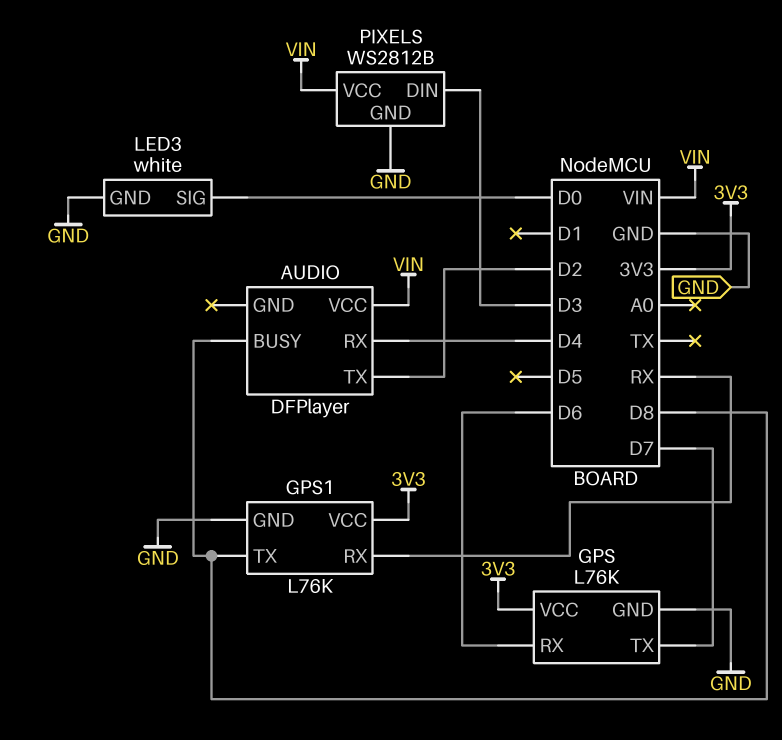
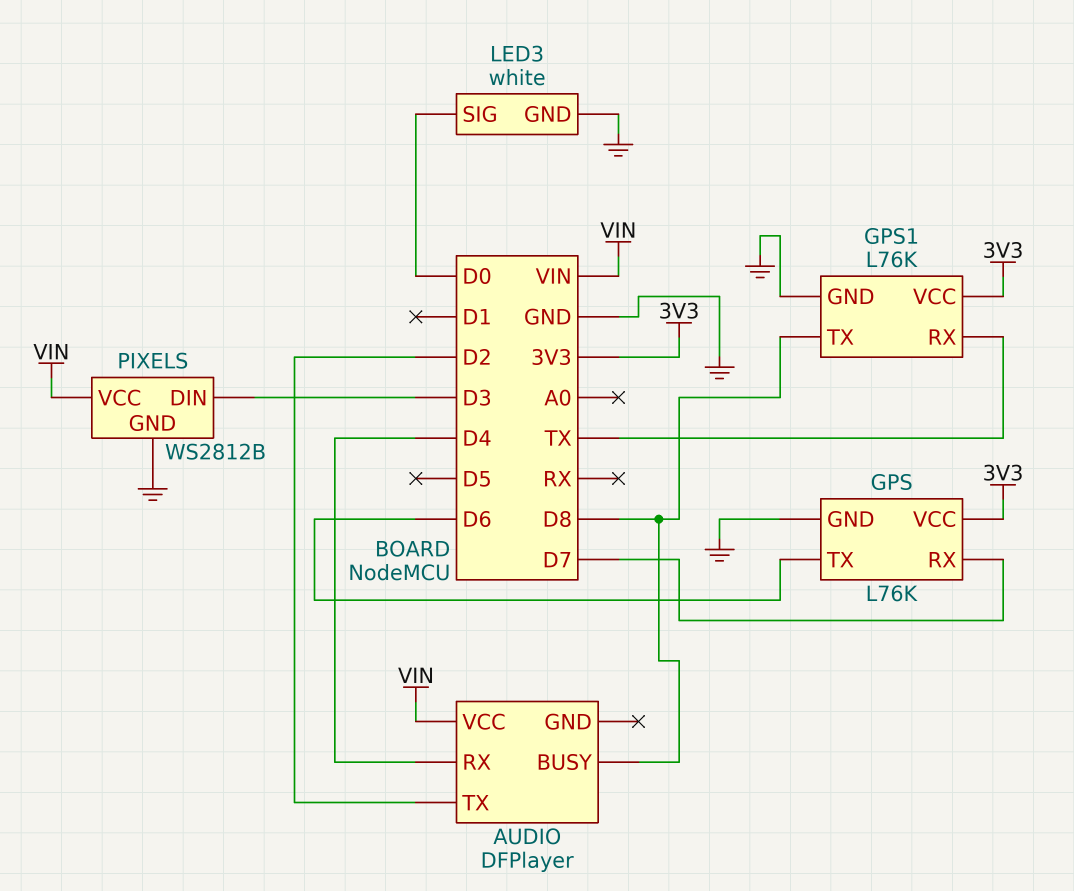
GPS pin RX: D6 -> D7
GPS pin TX: D7 -> D6
GPS1 pin RX: RX -> TX

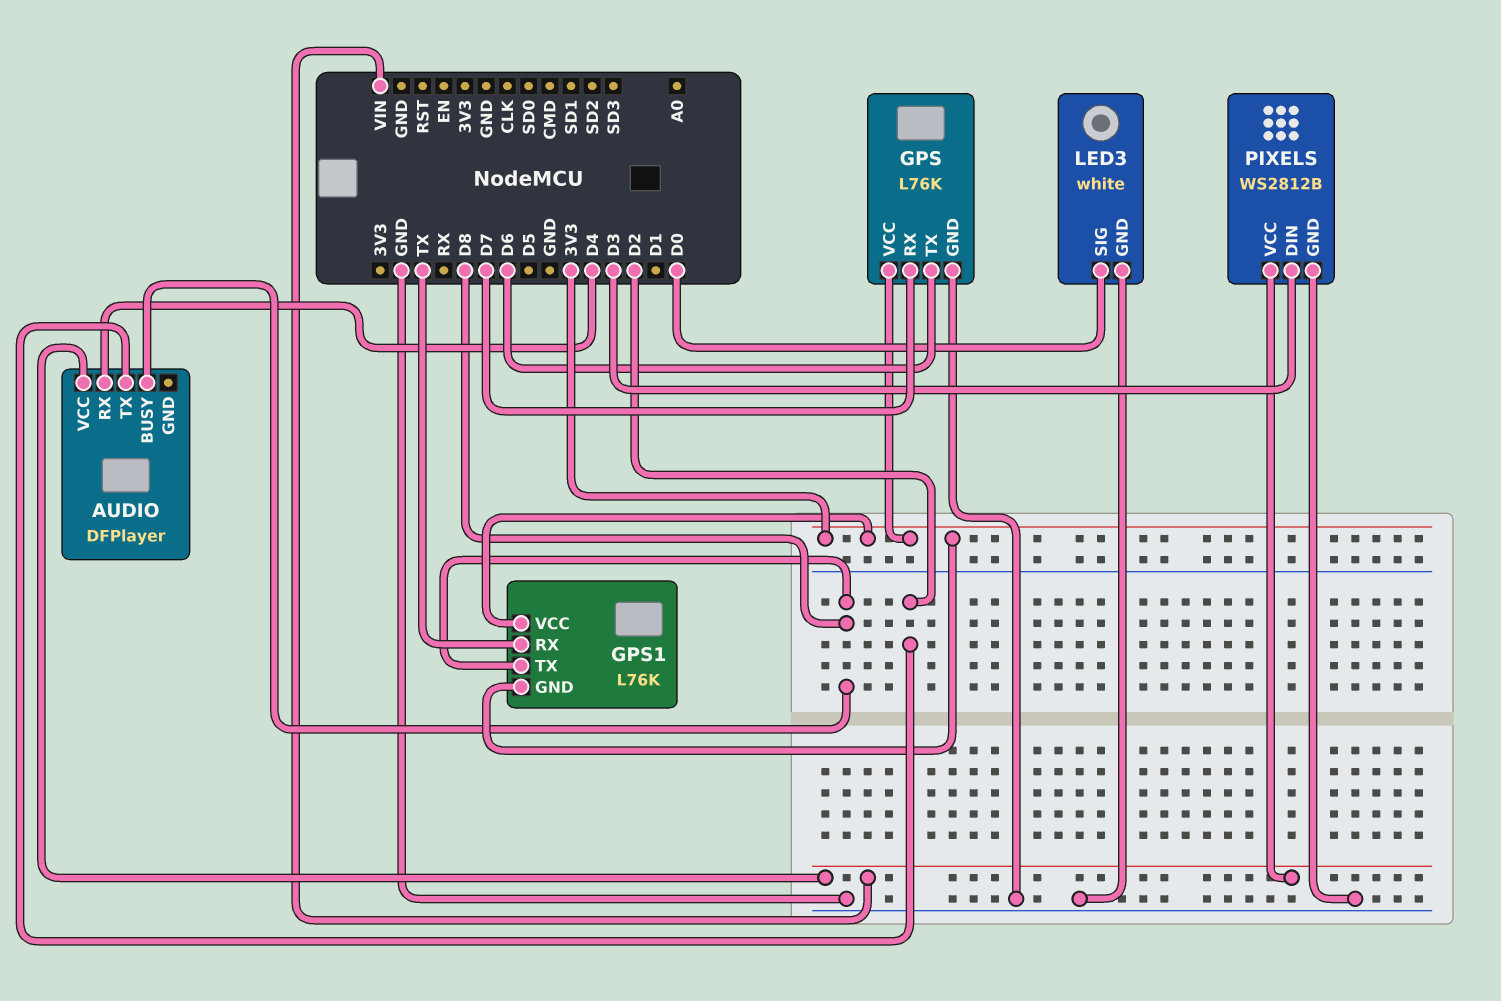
GPS1 pin GND: GND -> 3V3

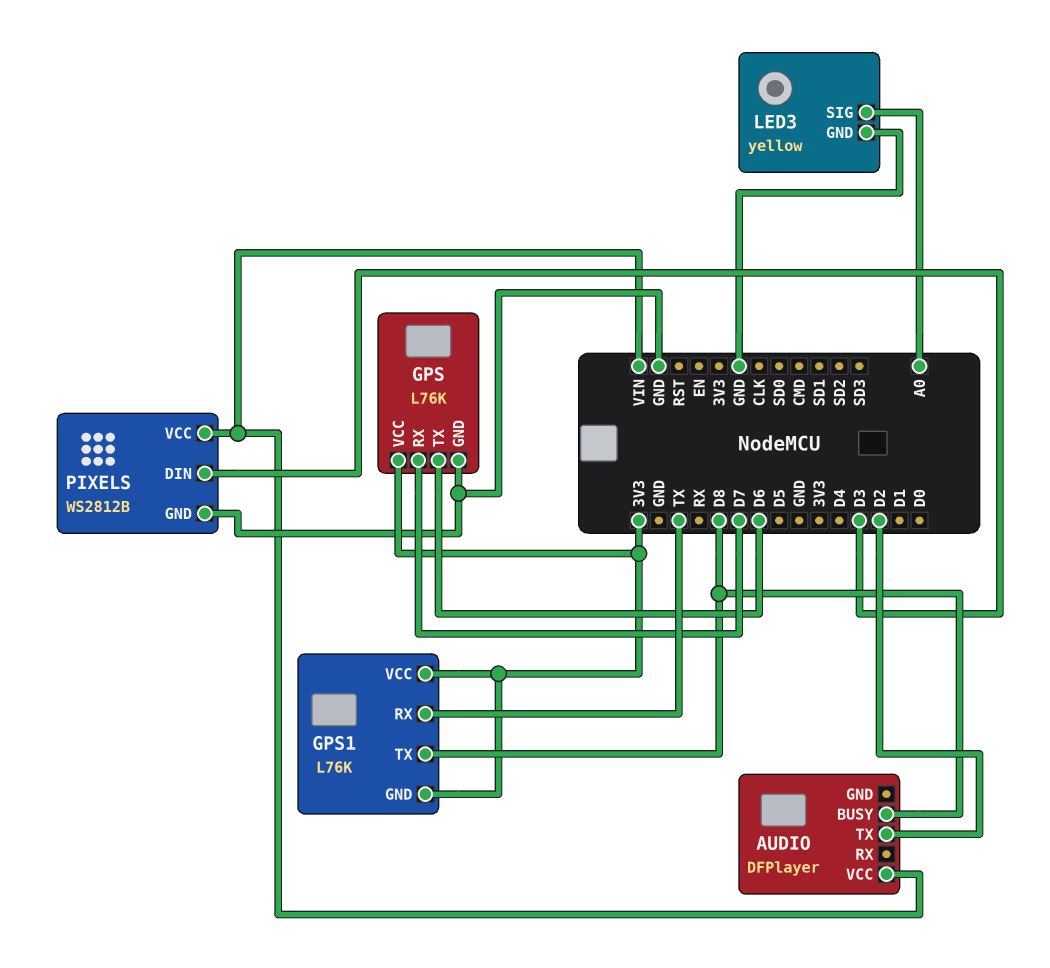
AUDIO pin RX: D4 -> none
LED3: white -> yellow
LED3 pin SIG: D0 -> A0

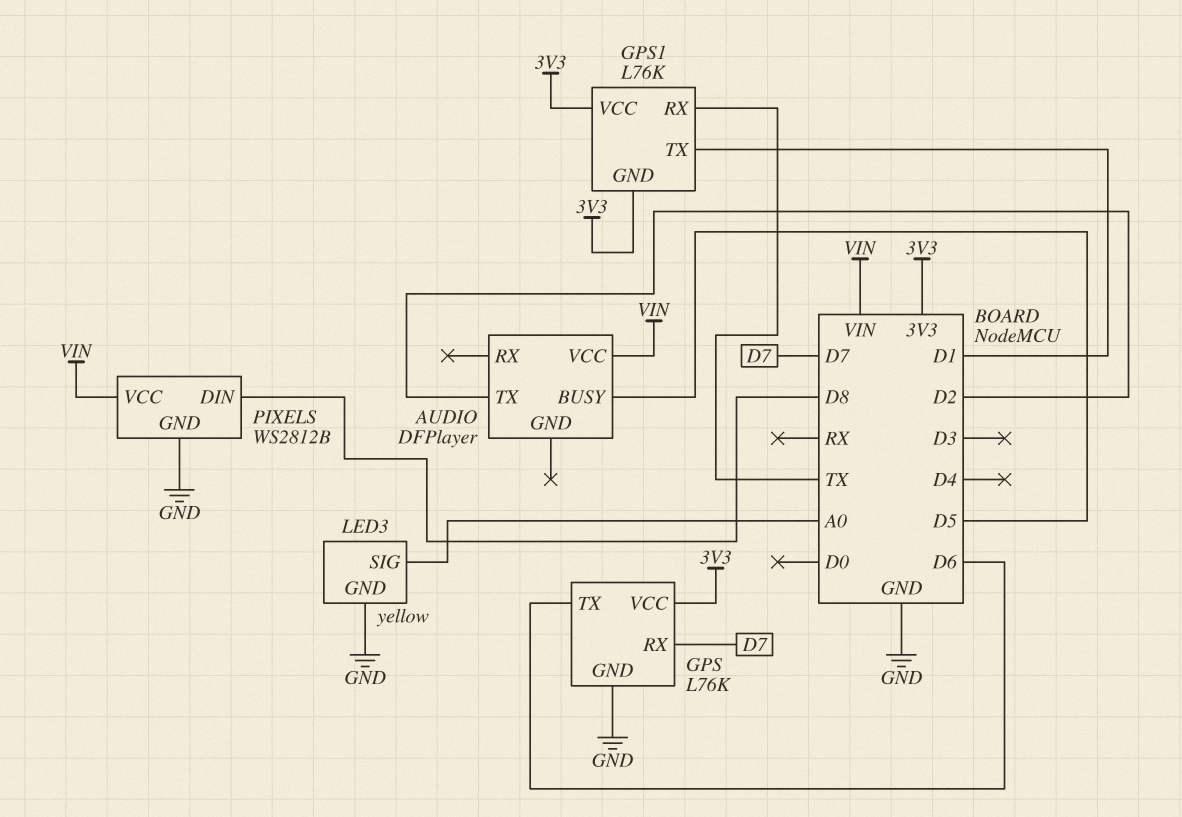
AUDIO pin BUSY: D8 -> D5
GPS1 pin TX: D8 -> D1
PIXELS pin DIN: D3 -> D8

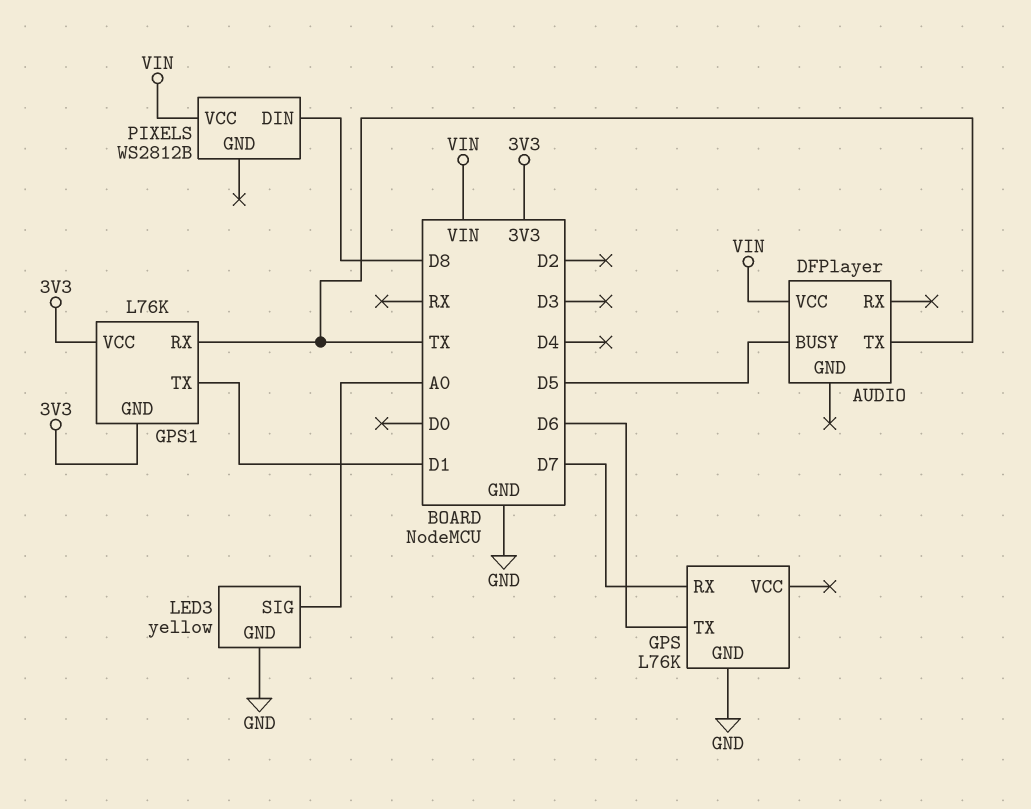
AUDIO pin TX: D2 -> TX
GPS pin VCC: 3V3 -> none
PIXELS pin GND: GND -> none

